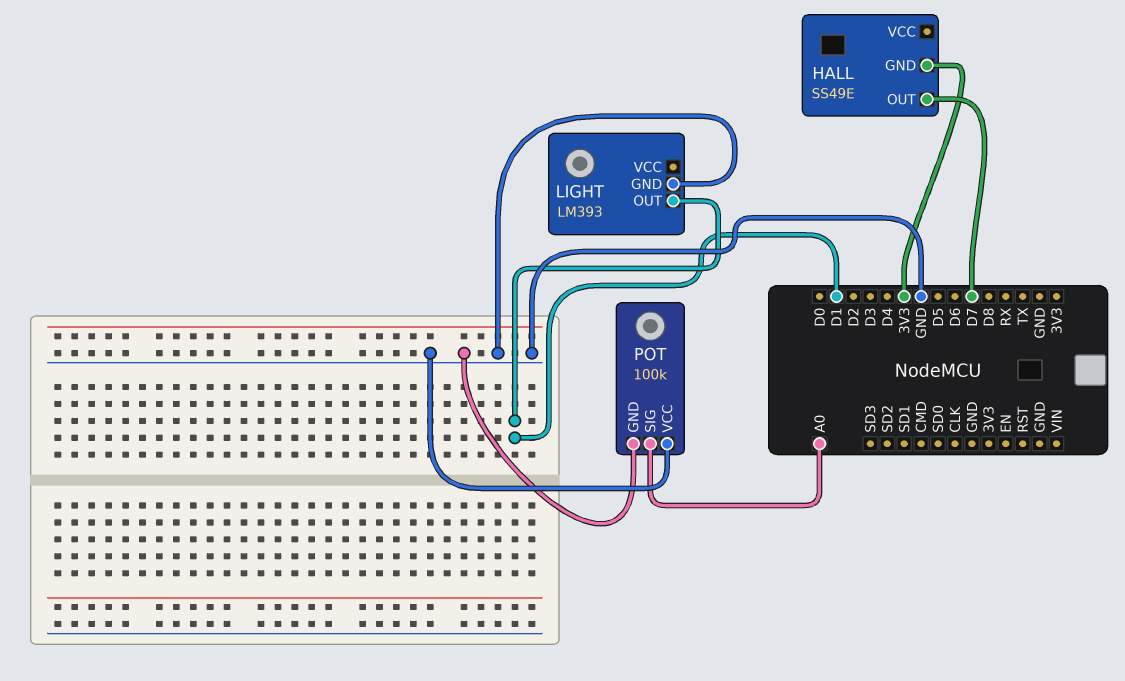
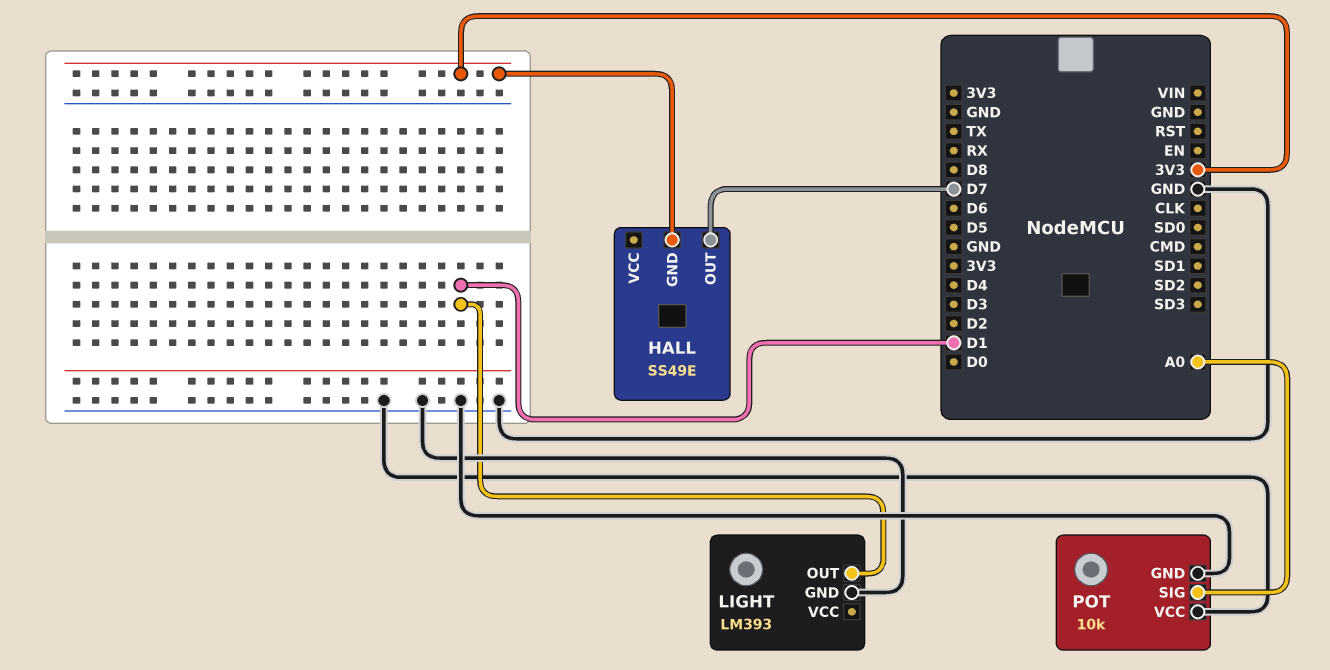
POT: 100k -> 10k

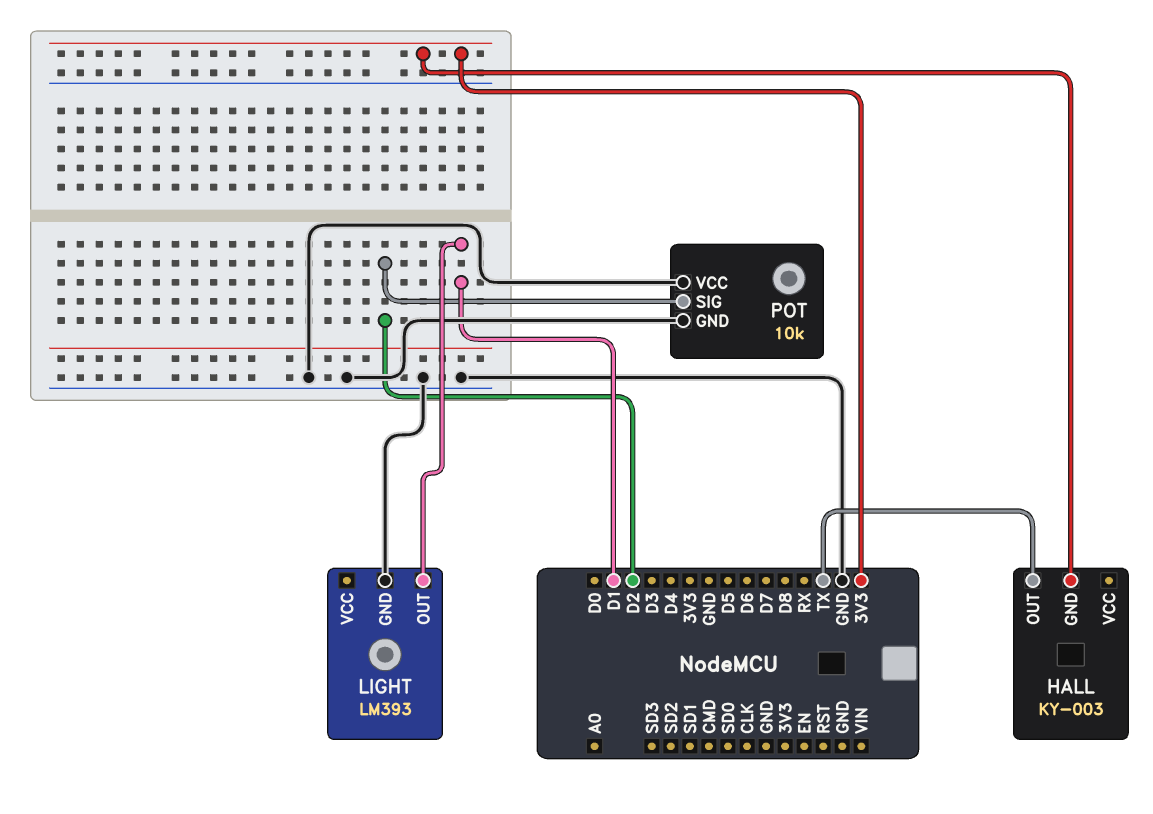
HALL: SS49E -> KY-003
HALL pin OUT: D7 -> TX
POT pin SIG: A0 -> D2

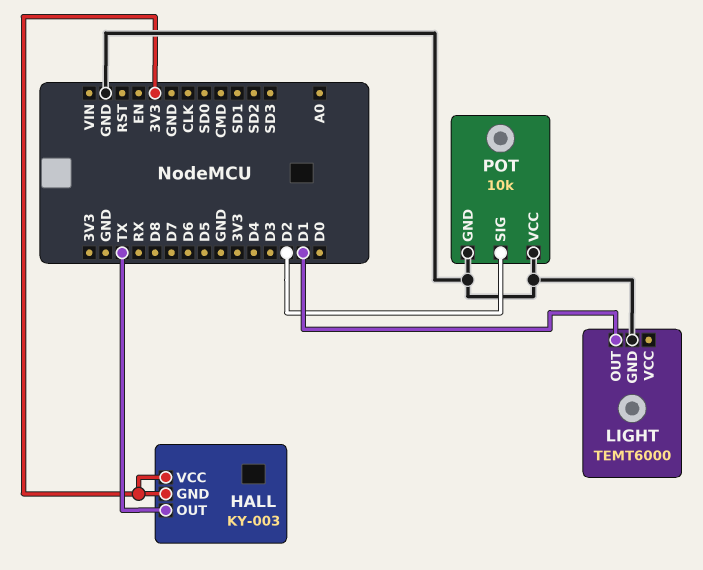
HALL pin VCC: none -> 3V3
LIGHT: LM393 -> TEMT6000

